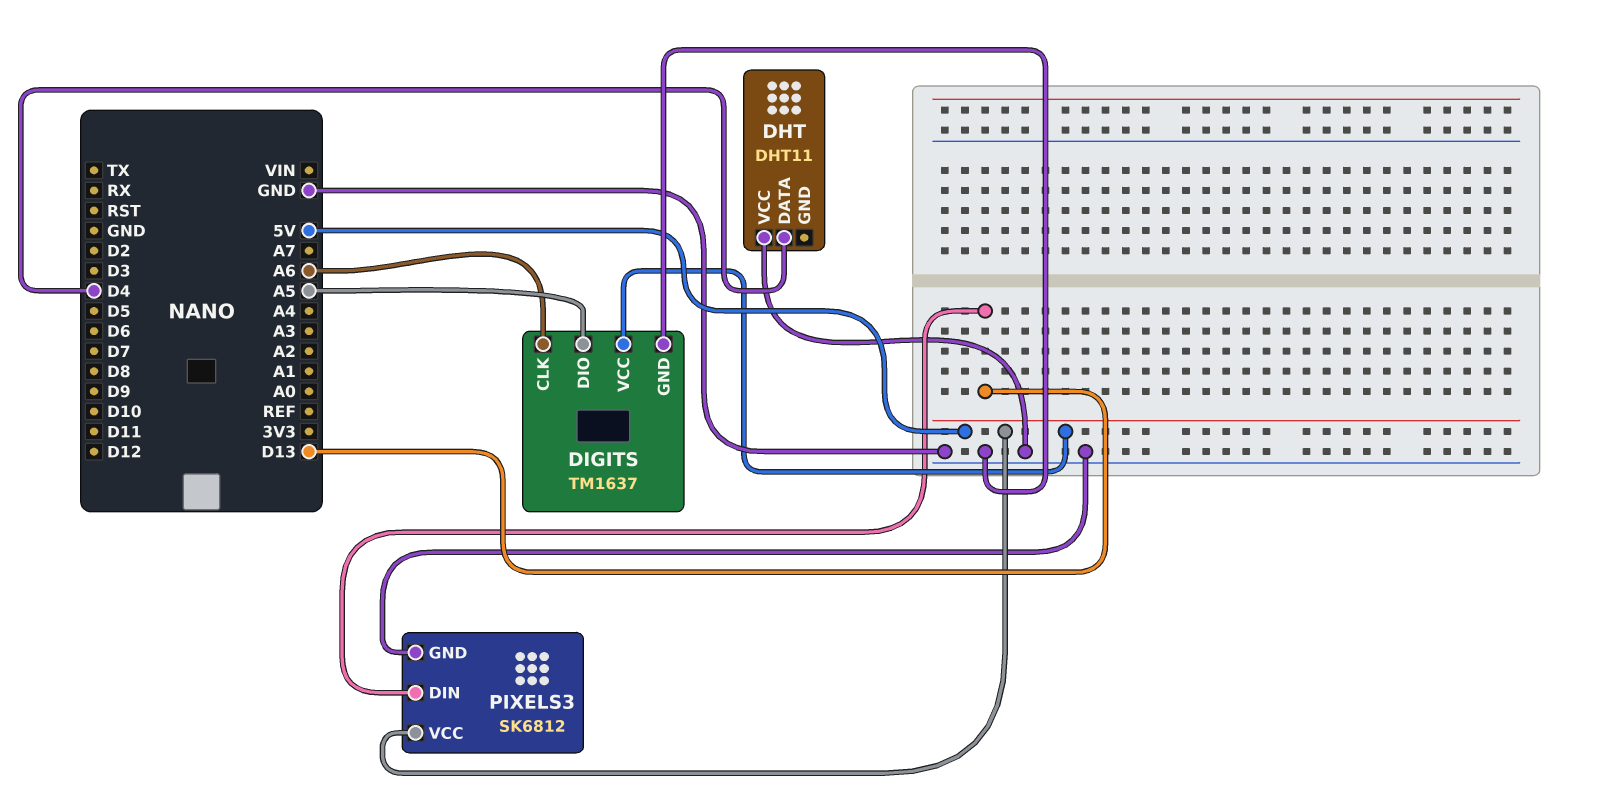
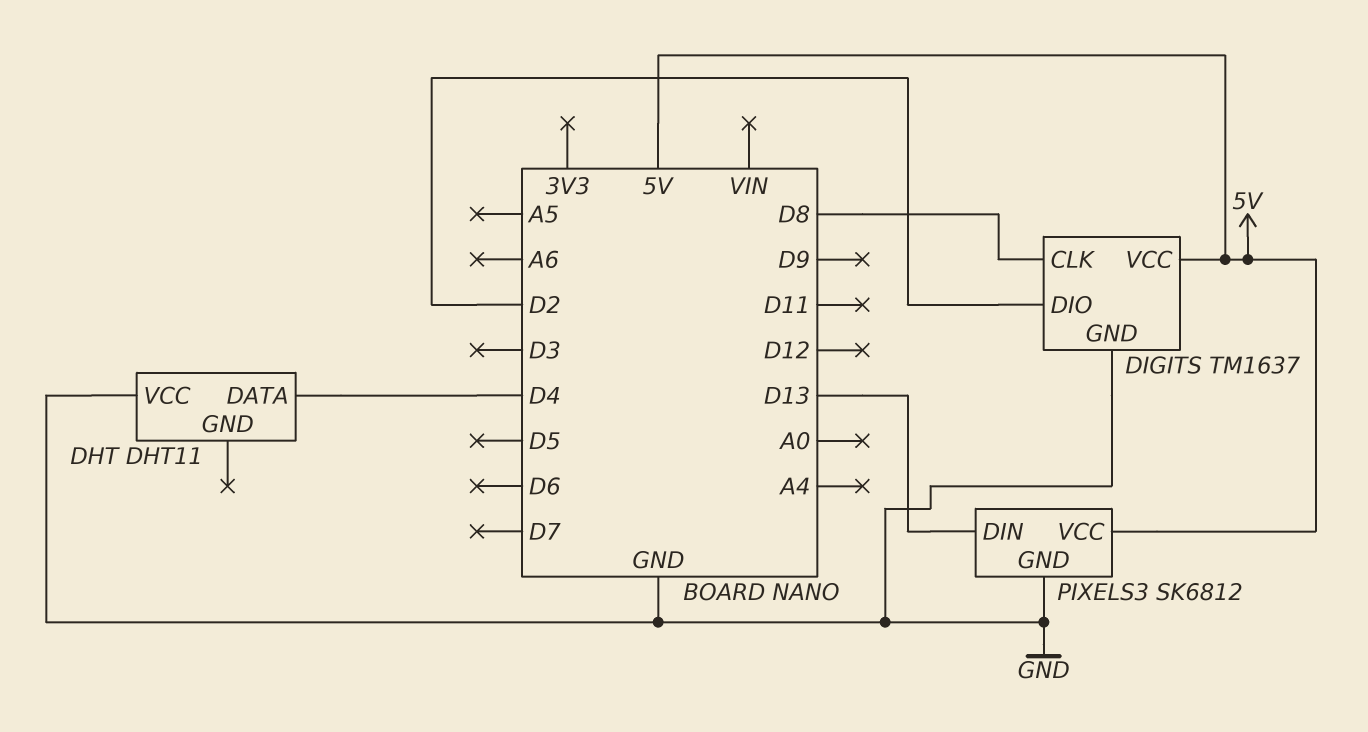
DIGITS pin CLK: A6 -> D8
DIGITS pin DIO: A5 -> D2

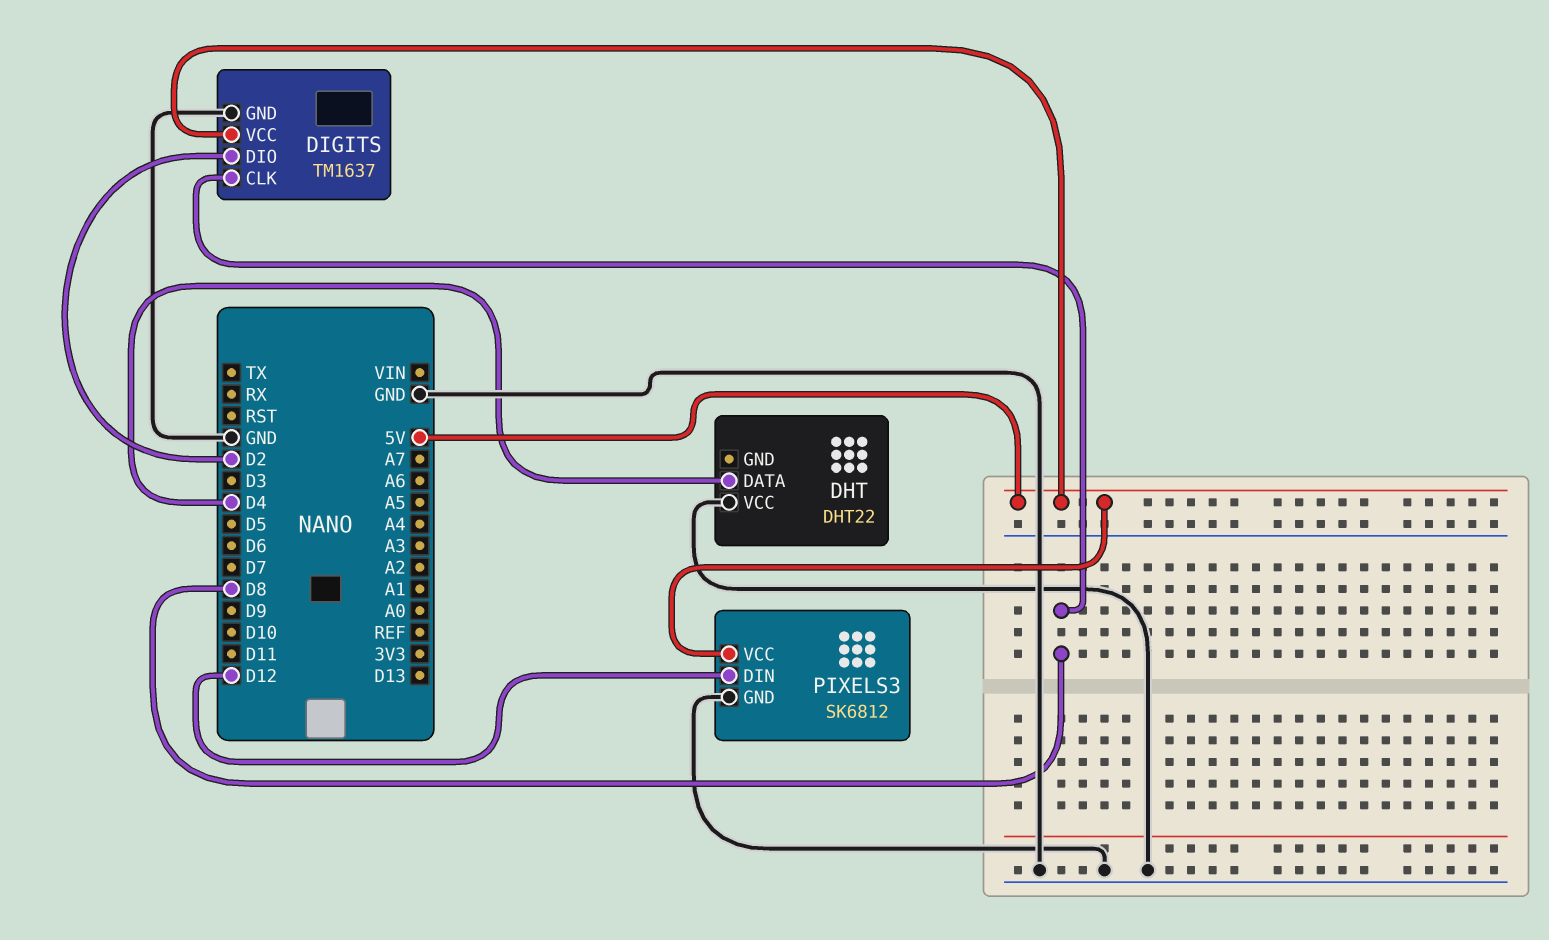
DHT: DHT11 -> DHT22
PIXELS3 pin DIN: D13 -> D12

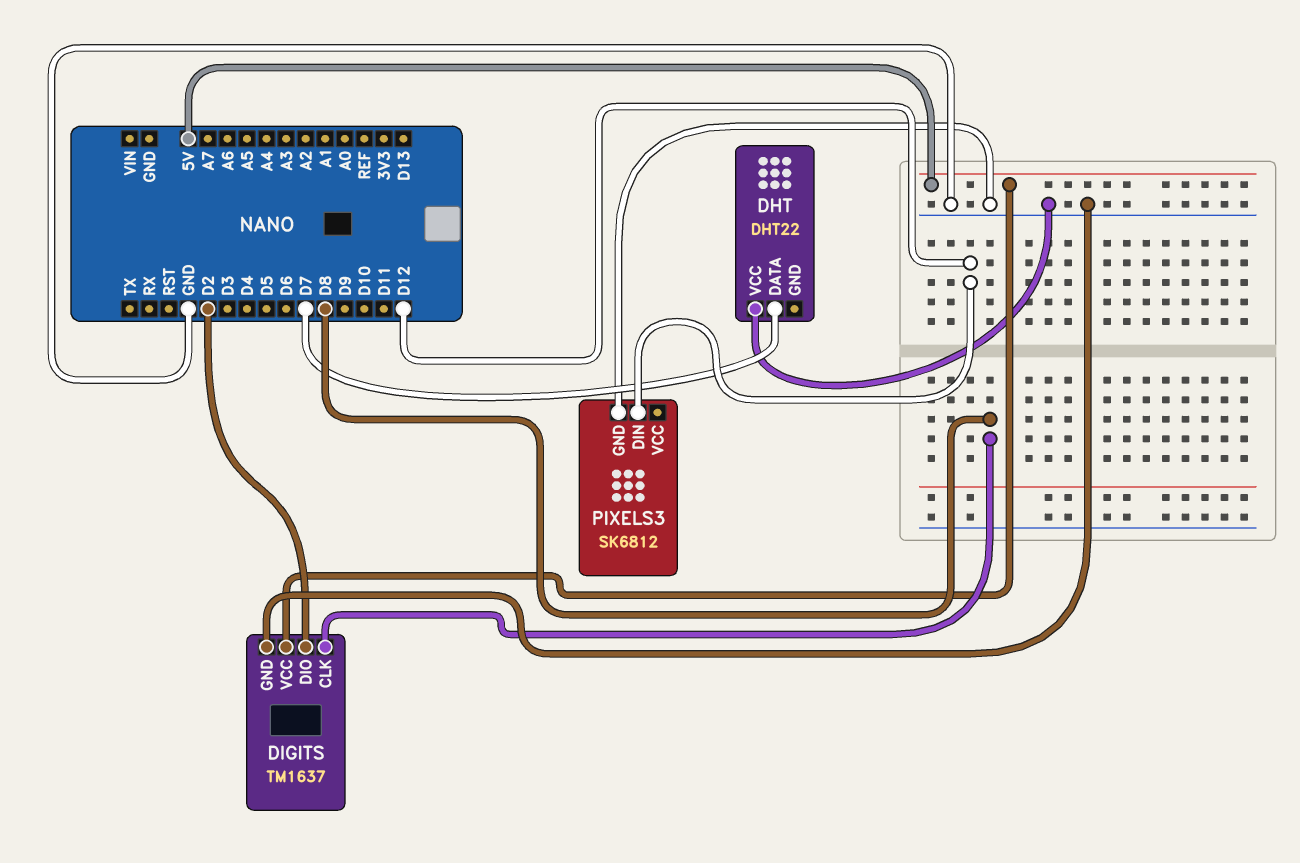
DHT pin DATA: D4 -> D7
PIXELS3 pin VCC: 5V -> none

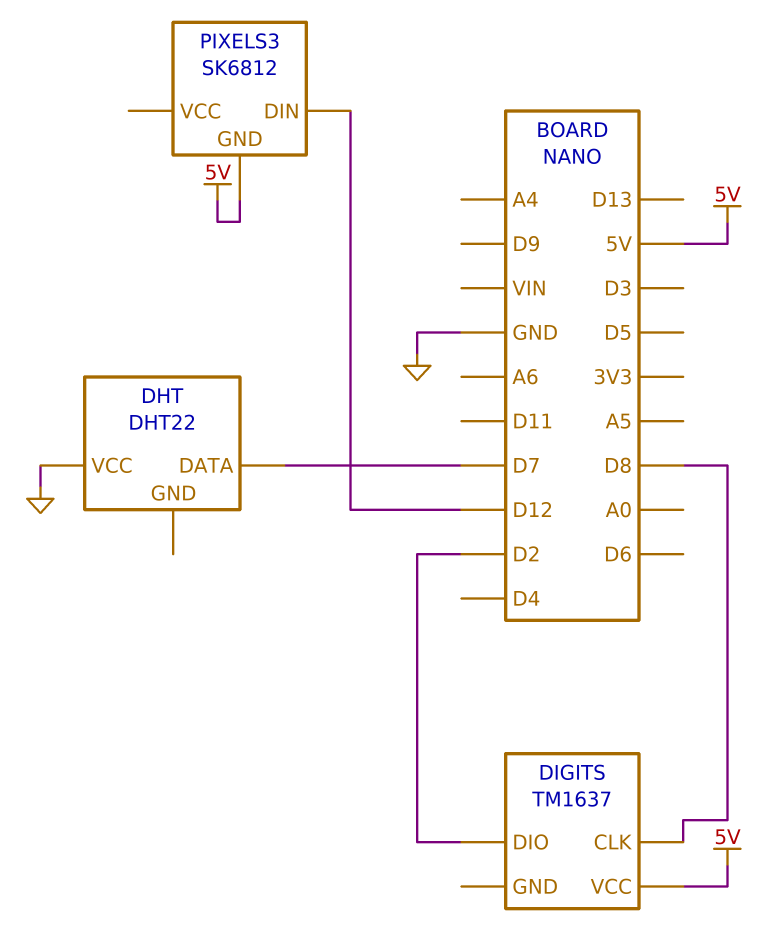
DIGITS pin GND: GND -> none
PIXELS3 pin GND: GND -> 5V

